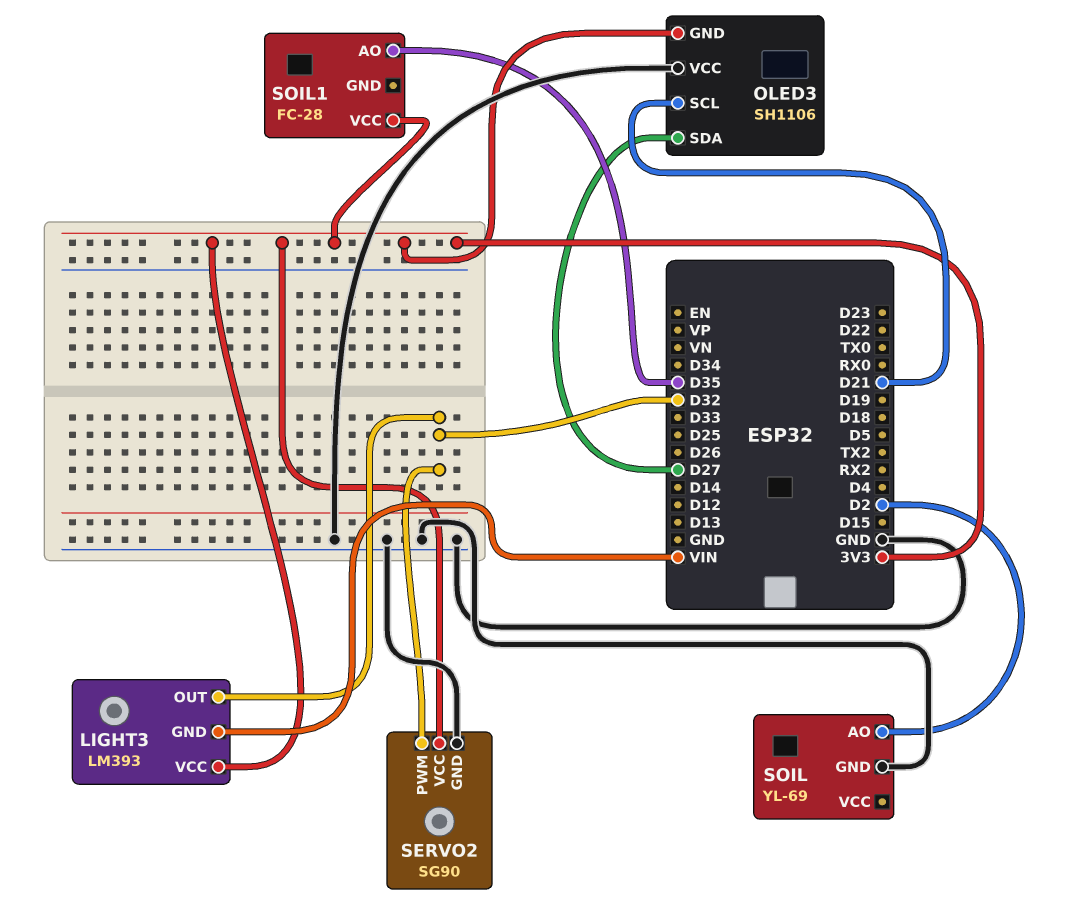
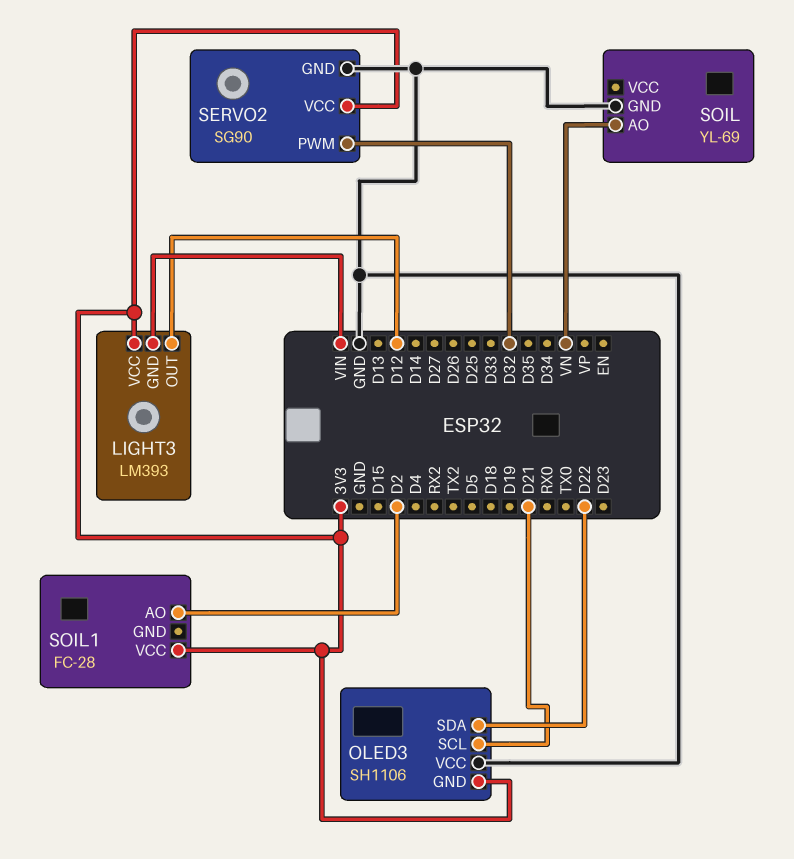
LIGHT3 pin OUT: D32 -> D12
OLED3 pin SDA: D27 -> D22
SOIL pin AO: D2 -> VN
SOIL1 pin AO: D35 -> D2

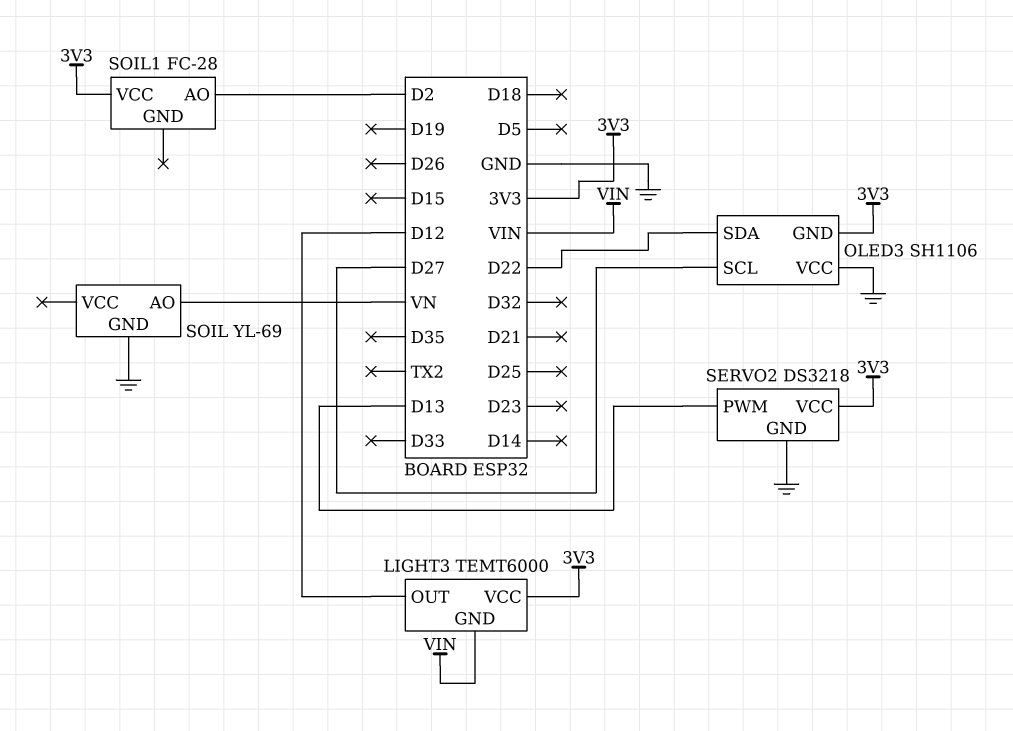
LIGHT3: LM393 -> TEMT6000
OLED3 pin SCL: D21 -> D27
SERVO2: SG90 -> DS3218
SERVO2 pin PWM: D32 -> D13

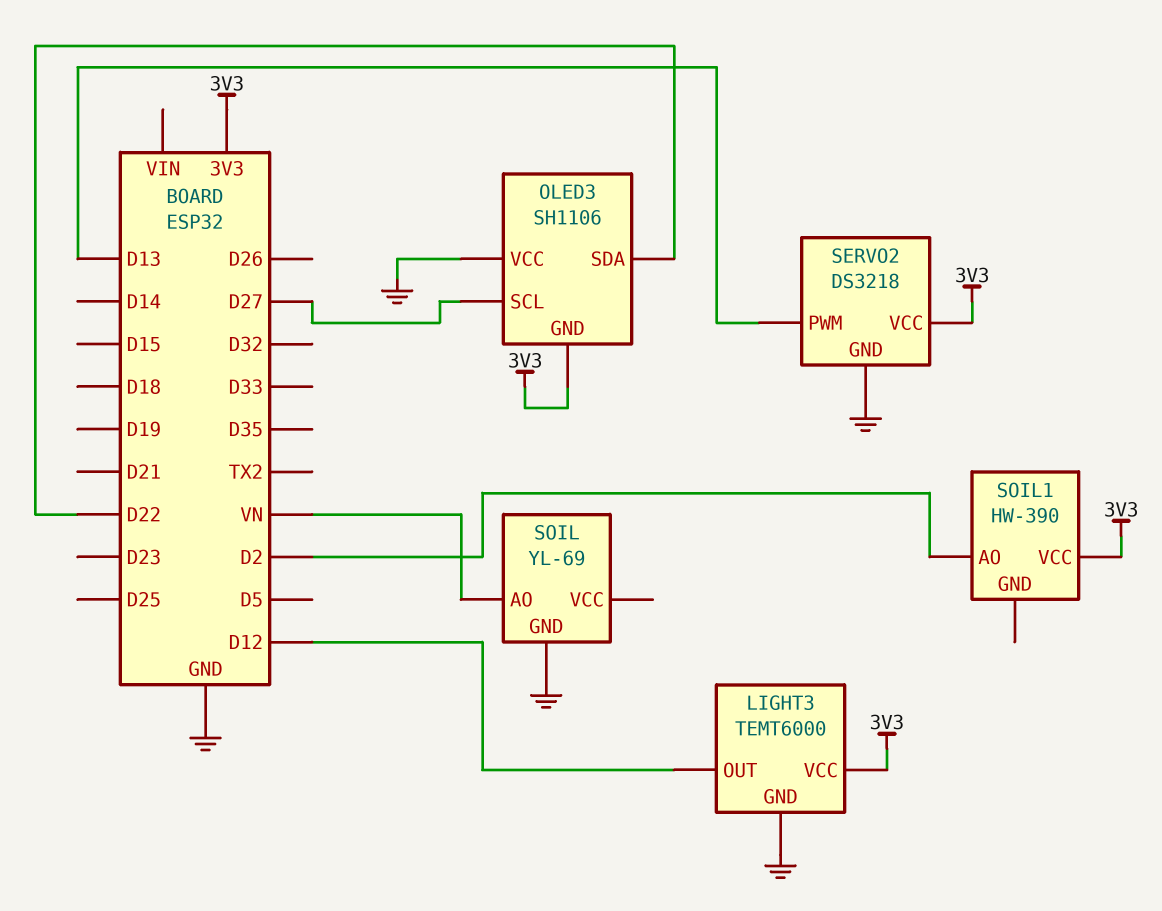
LIGHT3 pin GND: VIN -> GND
SOIL1: FC-28 -> HW-390

